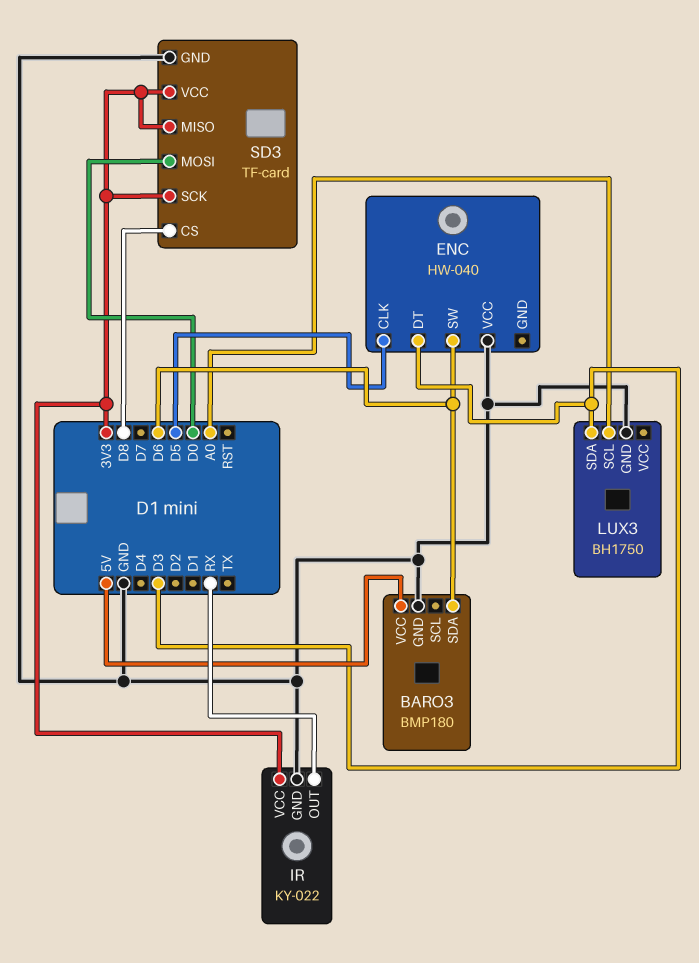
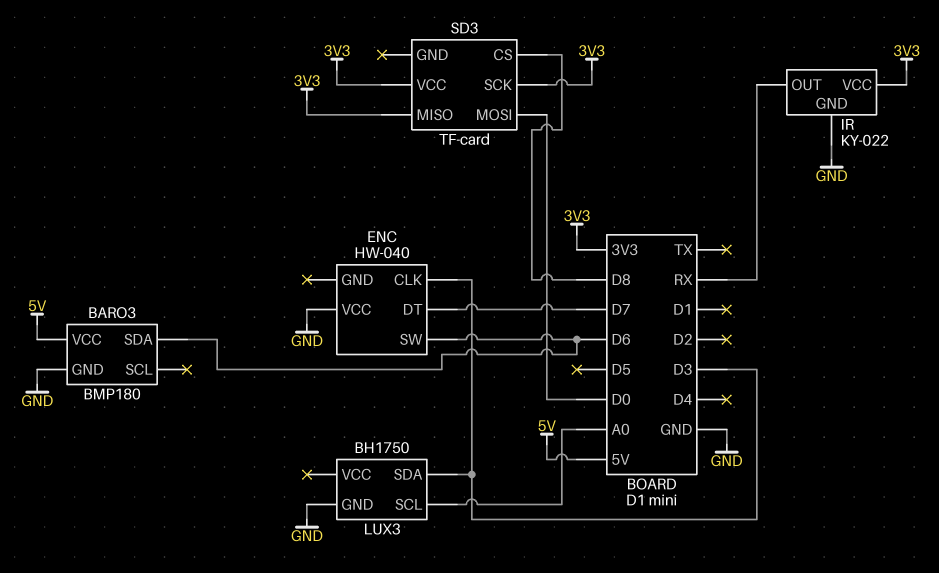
ENC pin CLK: D5 -> D3
ENC pin DT: D3 -> D7
SD3 pin GND: GND -> none

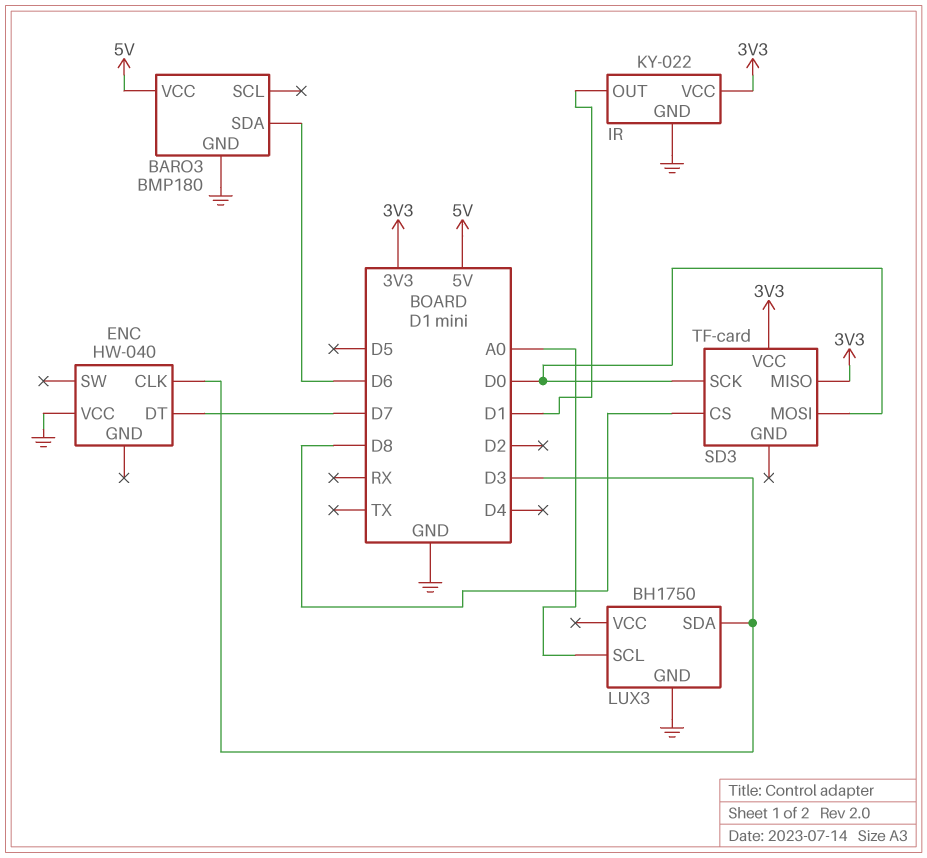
ENC pin SW: D6 -> none
IR pin OUT: RX -> D1
SD3 pin SCK: 3V3 -> D0

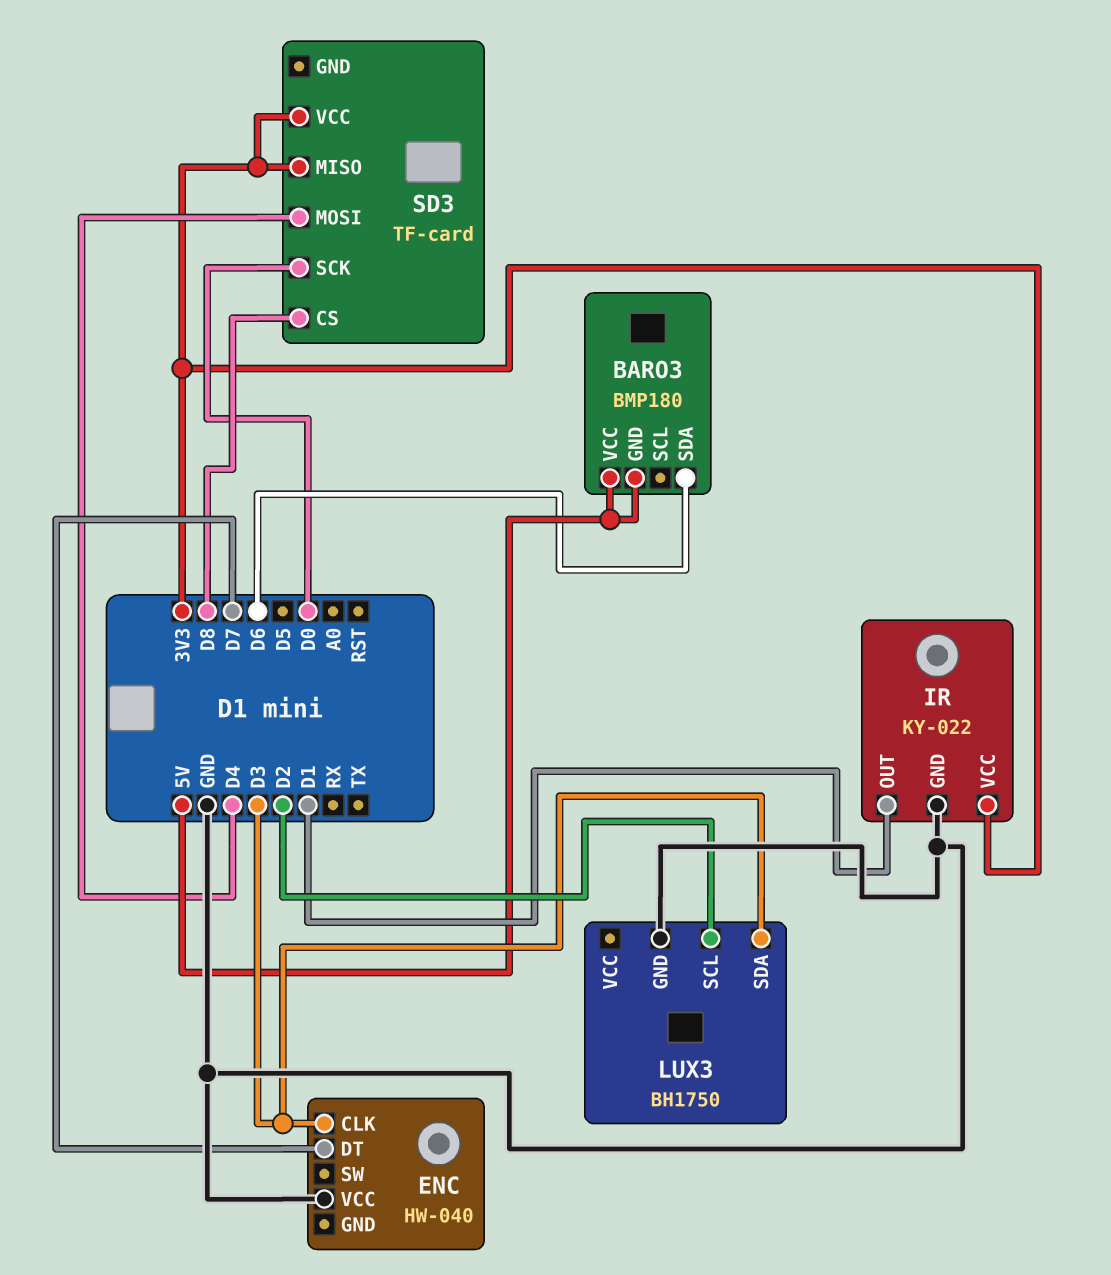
BARO3 pin GND: GND -> 5V
LUX3 pin SCL: A0 -> D2
SD3 pin MOSI: D0 -> D4

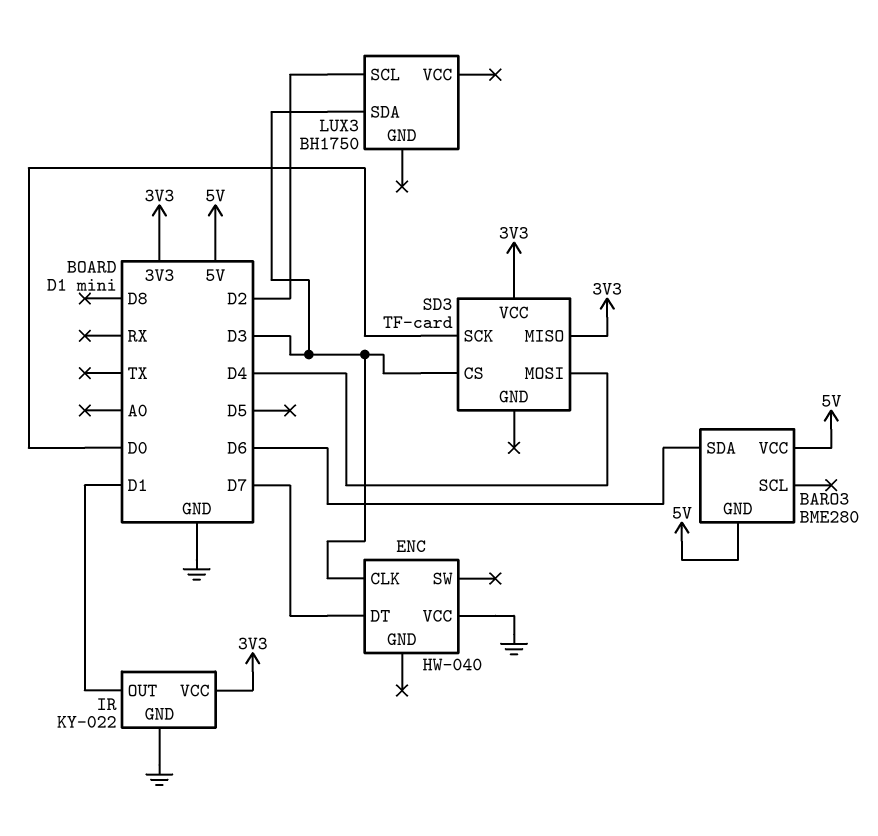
BARO3: BMP180 -> BME280
LUX3 pin GND: GND -> none
SD3 pin CS: D8 -> D3

